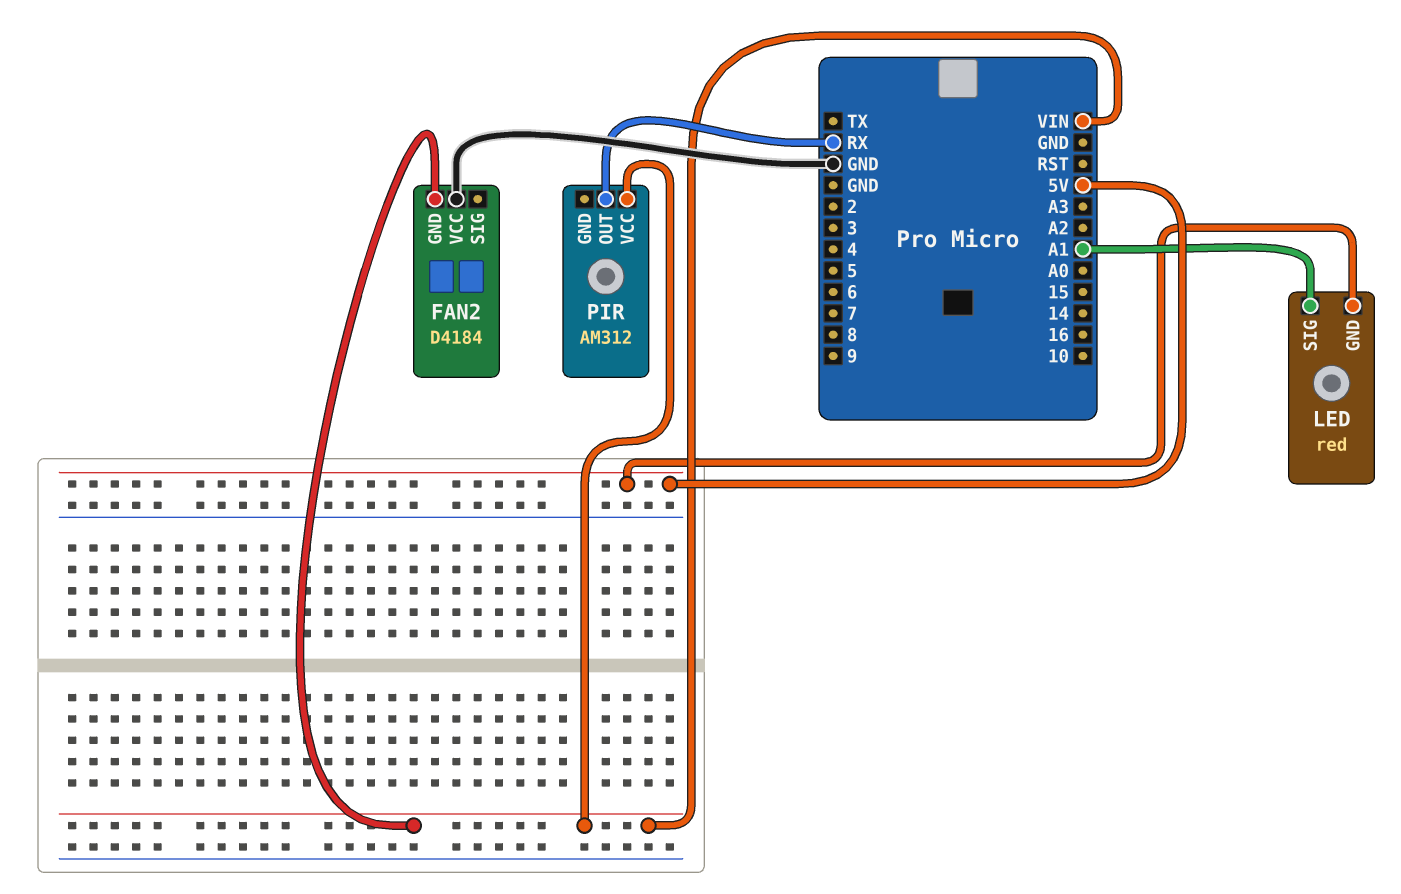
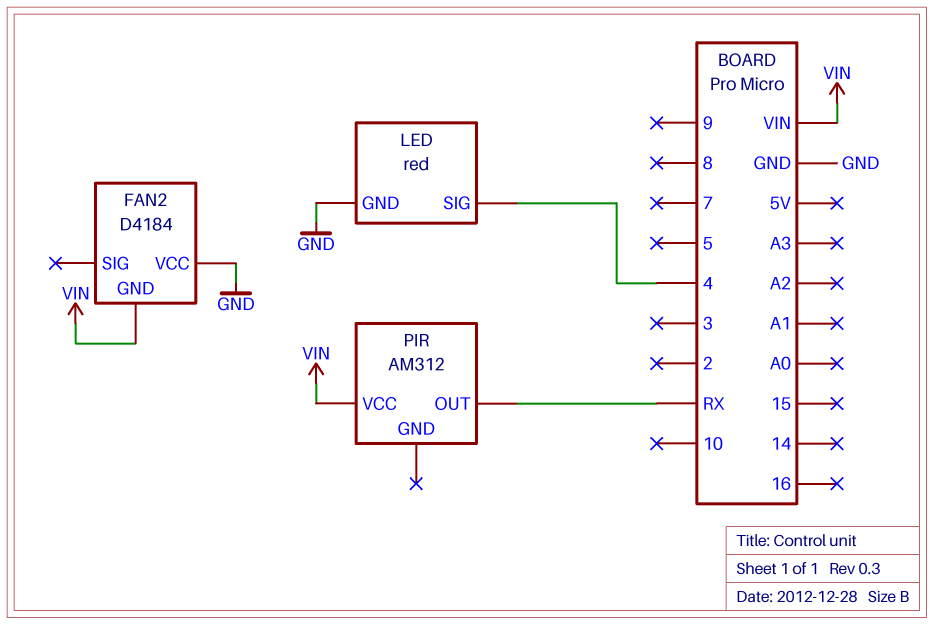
LED pin GND: 5V -> GND
LED pin SIG: A1 -> 4

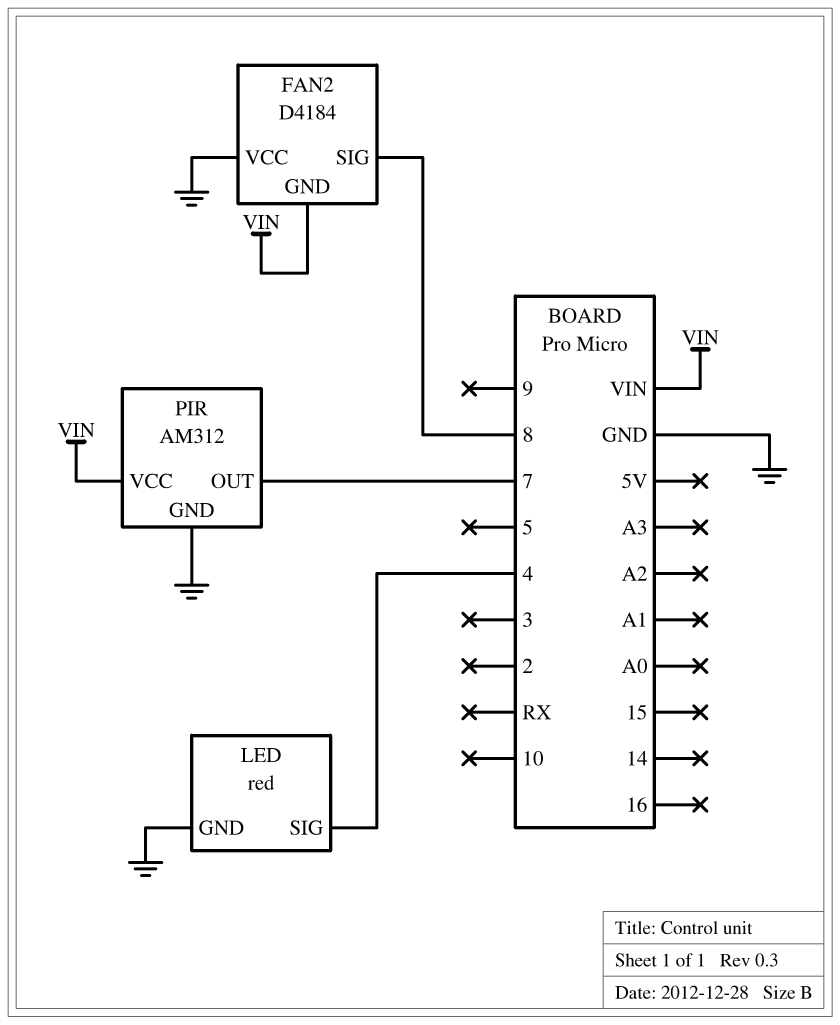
FAN2 pin SIG: none -> 8
PIR pin GND: none -> GND
PIR pin OUT: RX -> 7

